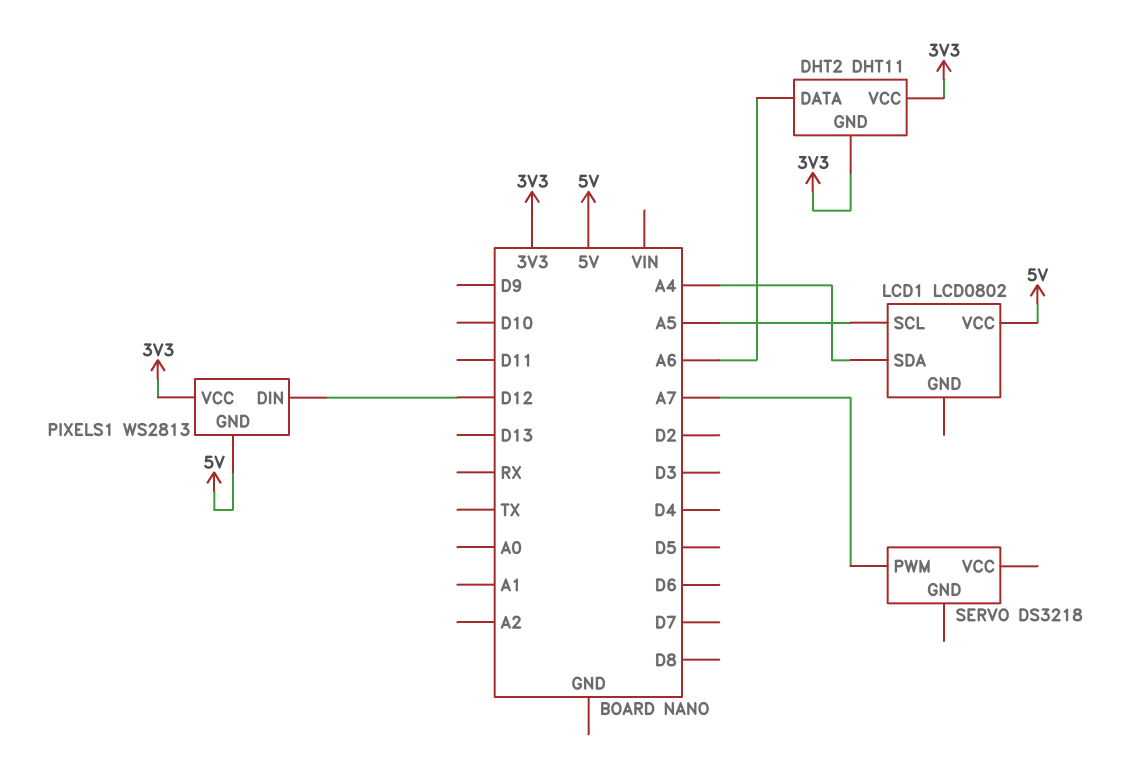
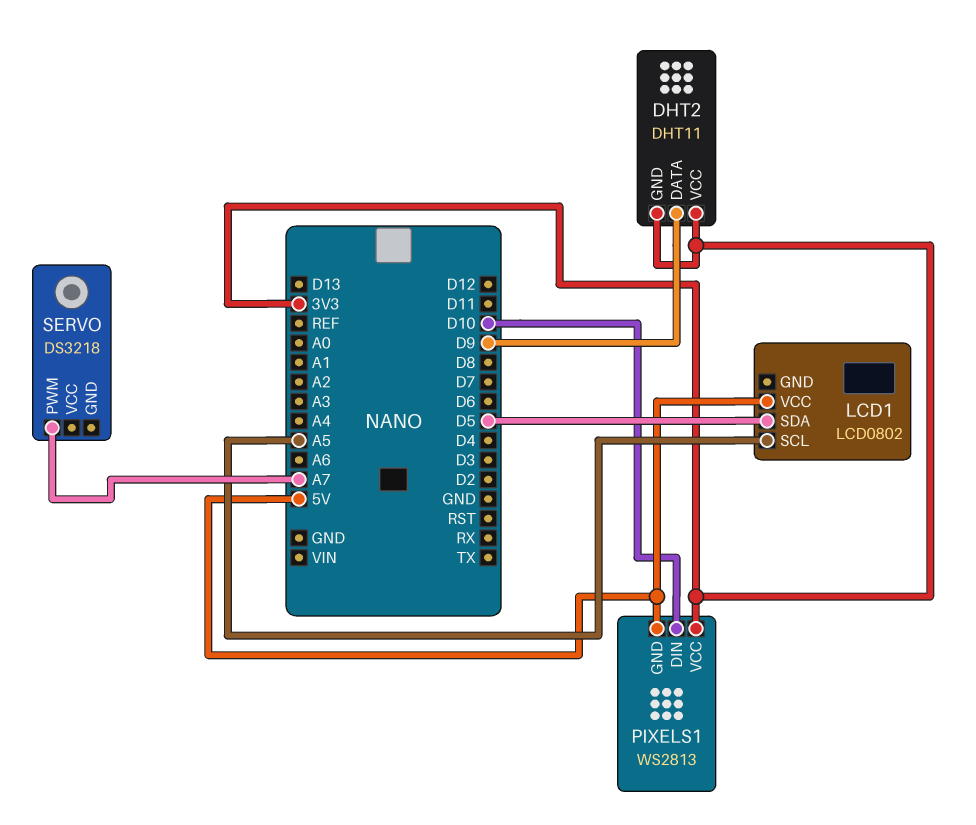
DHT2 pin DATA: A6 -> D9
LCD1 pin SDA: A4 -> D5
PIXELS1 pin DIN: D12 -> D10

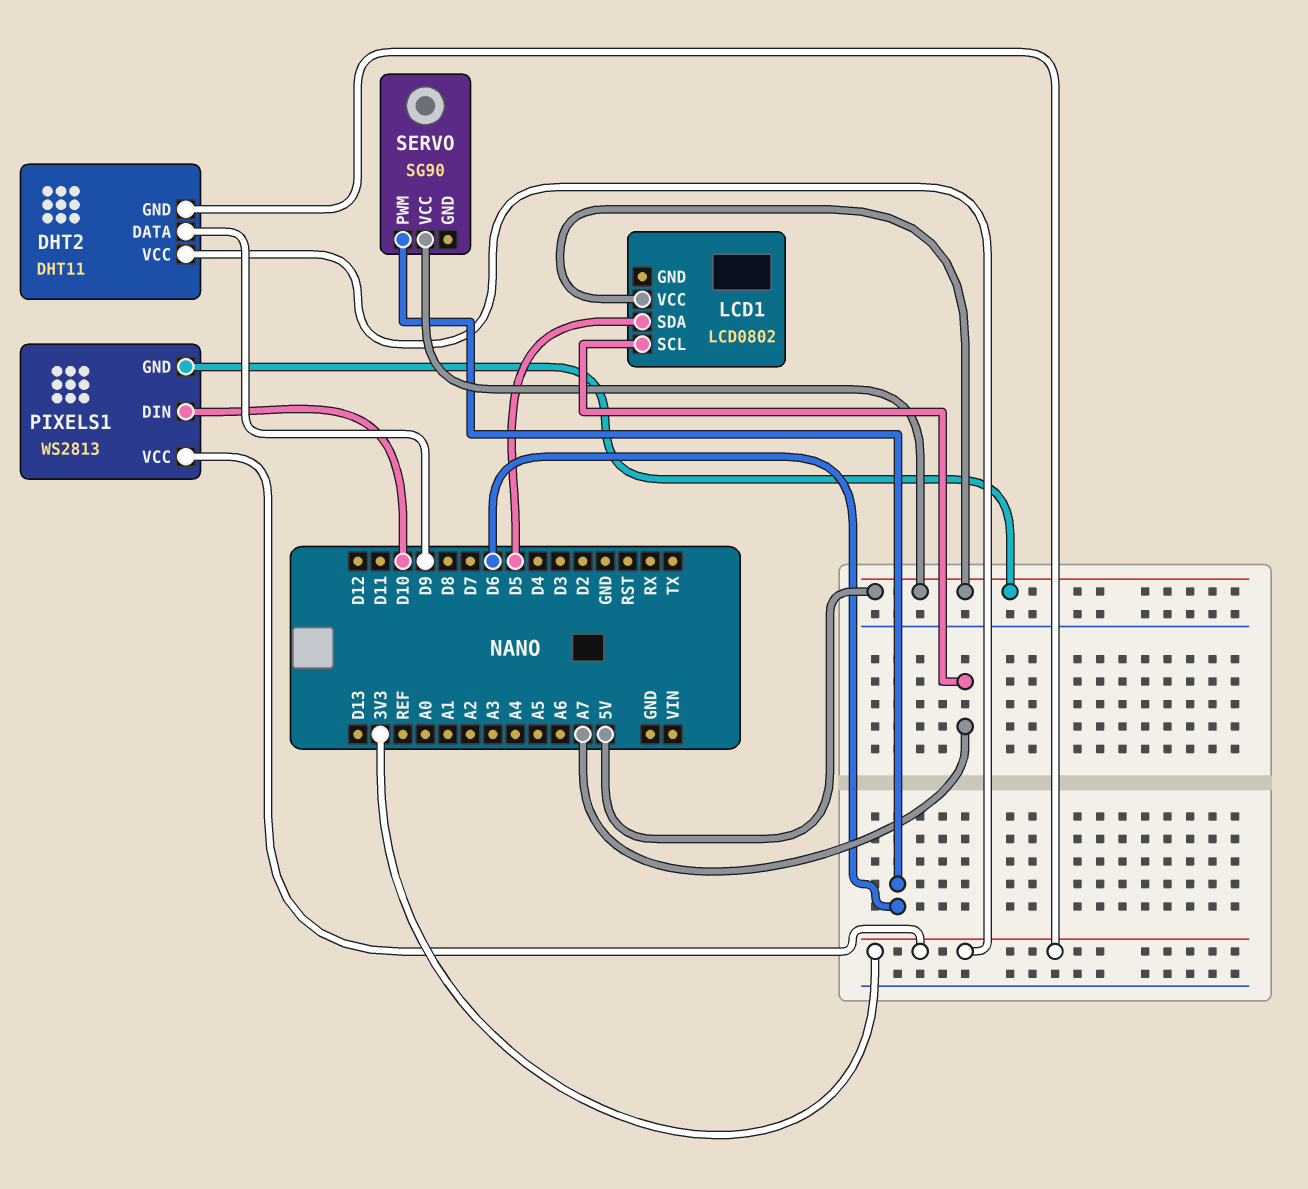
LCD1 pin SCL: A5 -> A7
SERVO: DS3218 -> SG90
SERVO pin PWM: A7 -> D6
SERVO pin VCC: none -> 5V

